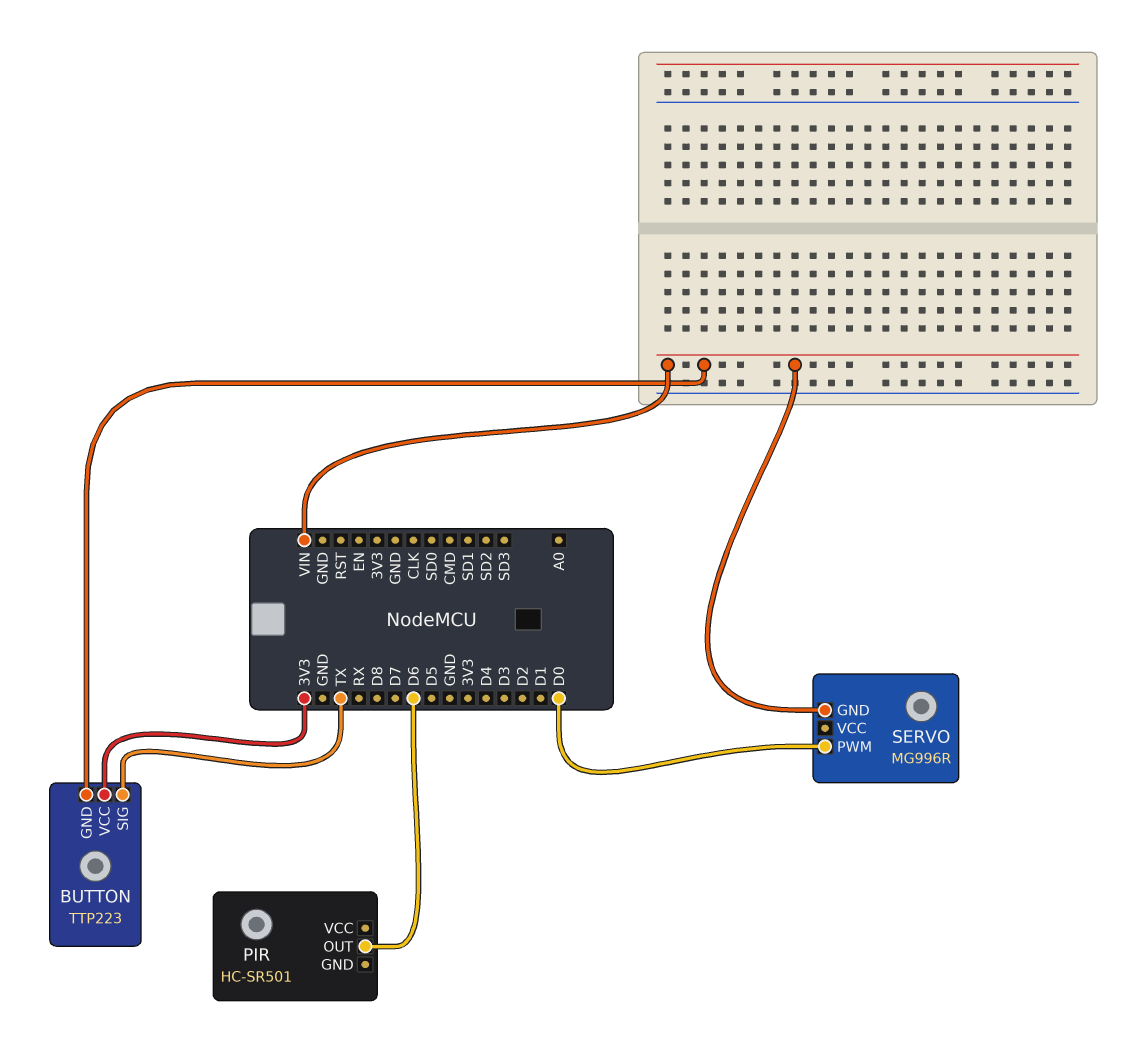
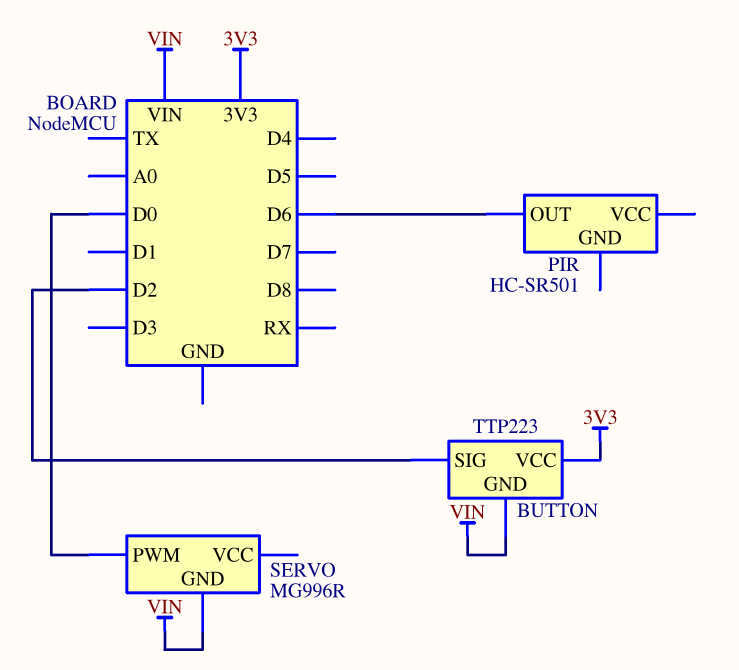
BUTTON pin SIG: TX -> D2

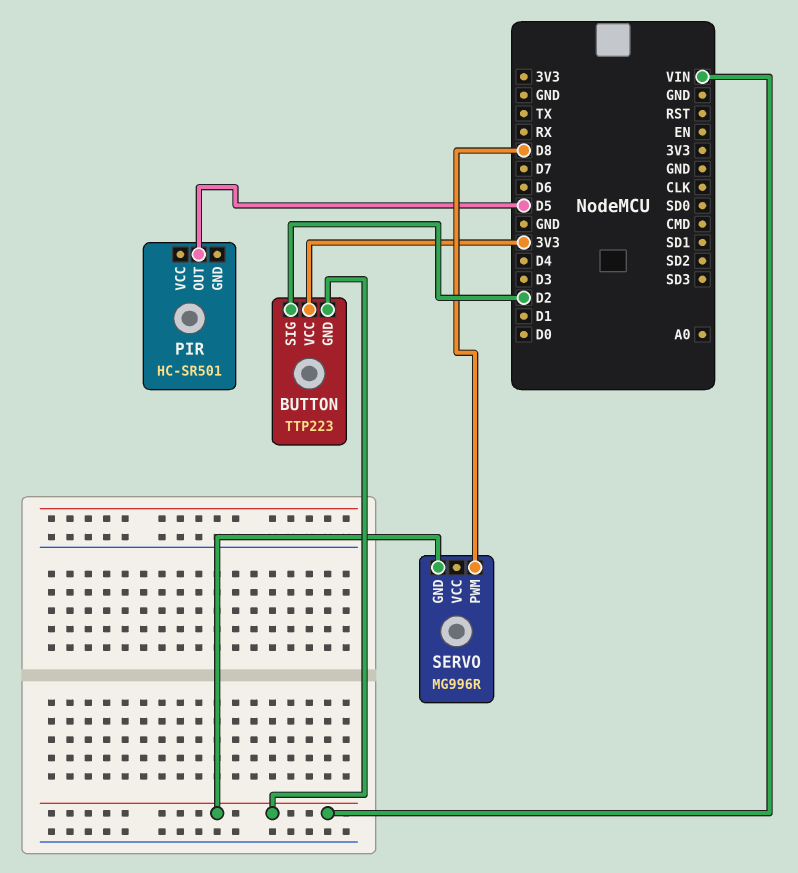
PIR pin OUT: D6 -> D5
SERVO pin PWM: D0 -> D8

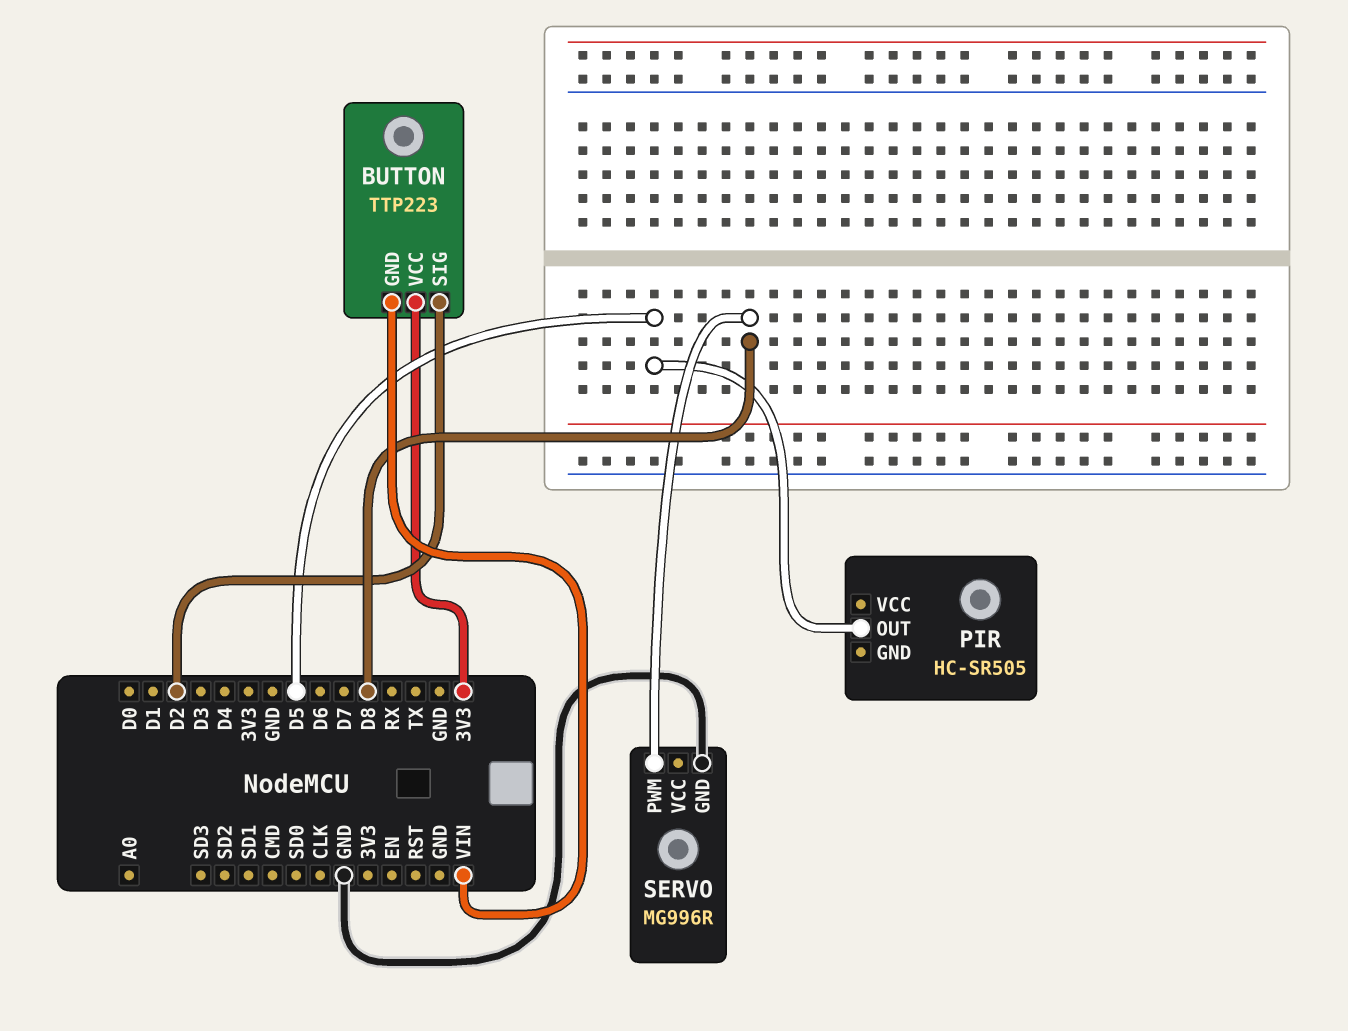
PIR: HC-SR501 -> HC-SR505
SERVO pin GND: VIN -> GND

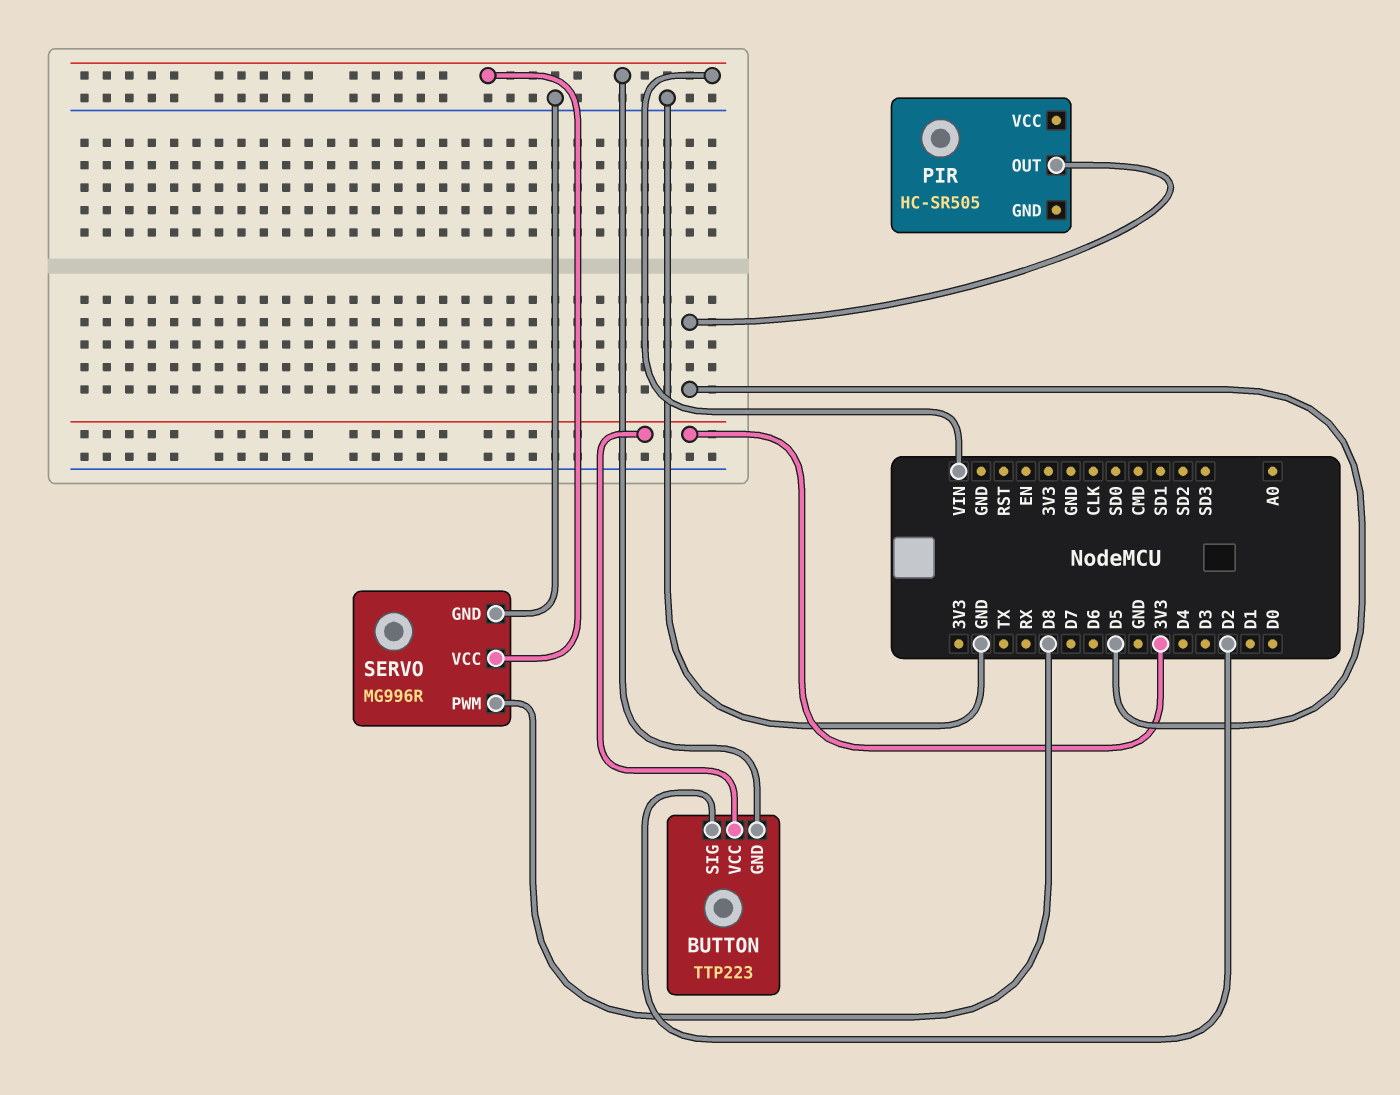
SERVO pin VCC: none -> VIN

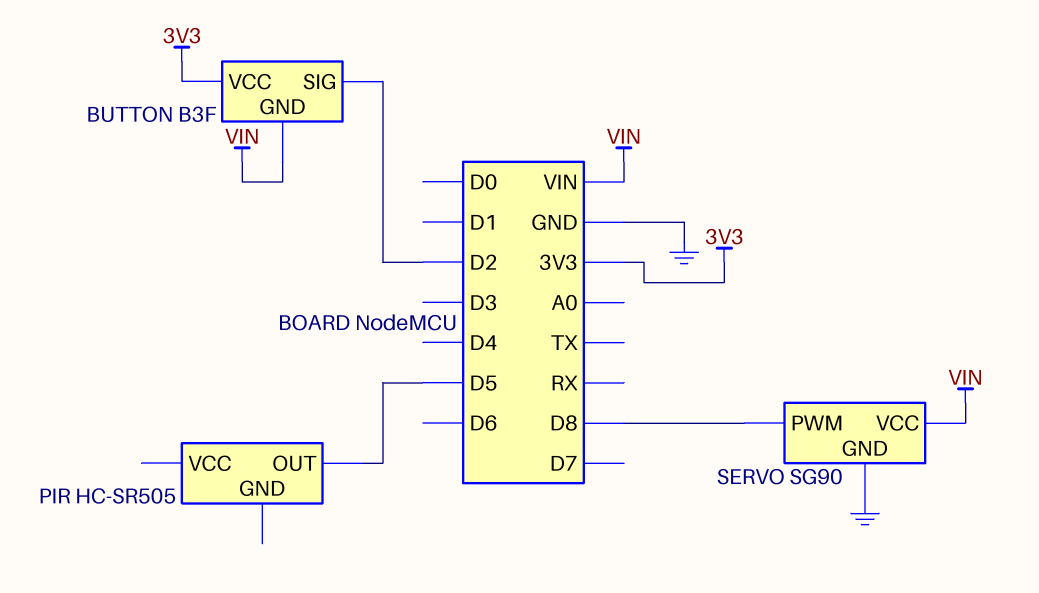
BUTTON: TTP223 -> B3F
SERVO: MG996R -> SG90

